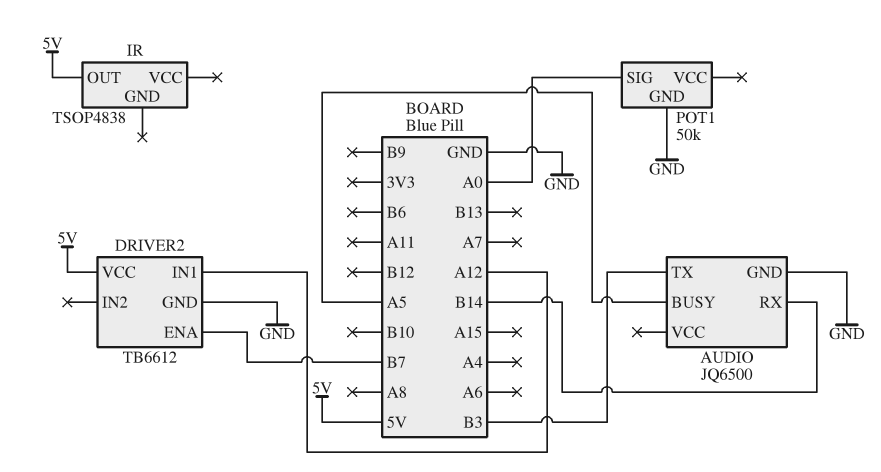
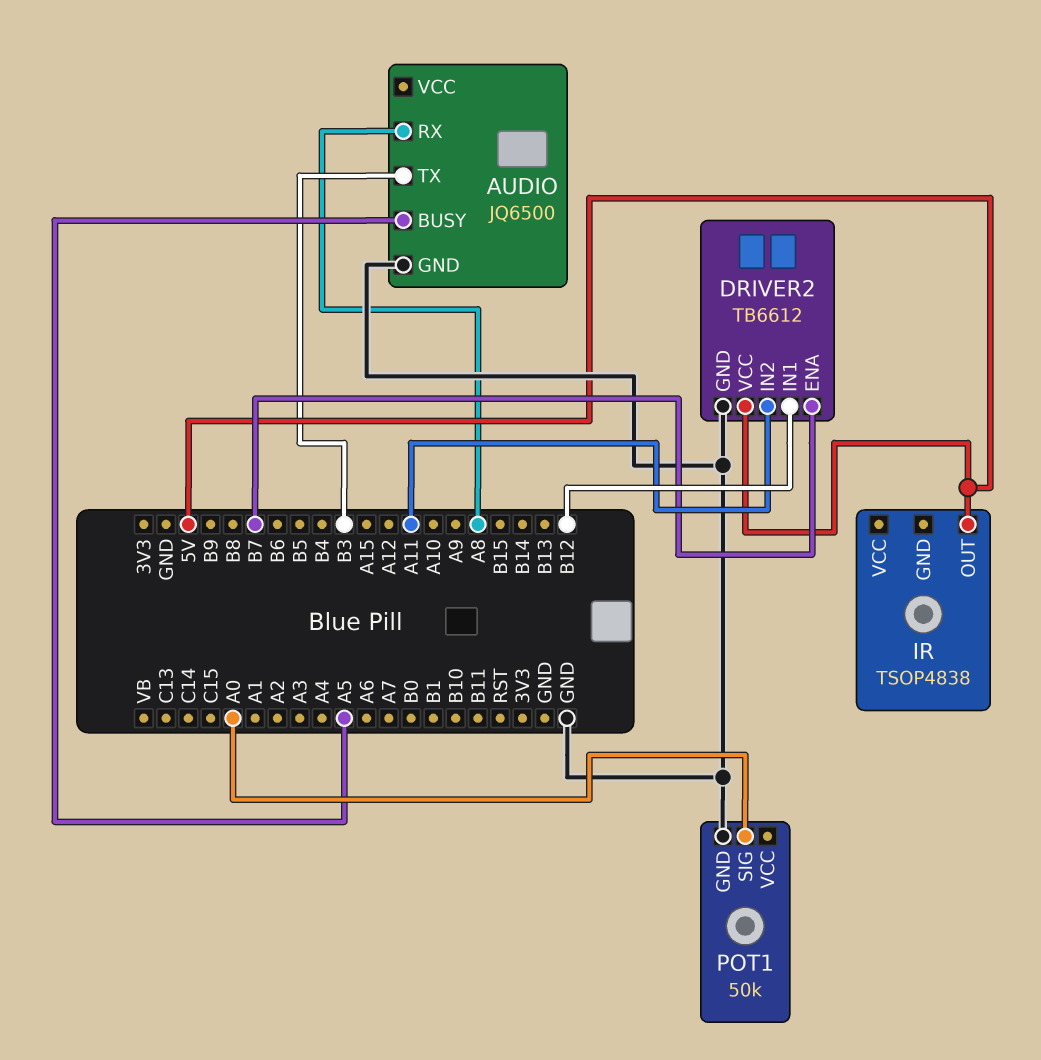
AUDIO pin RX: B14 -> A8
DRIVER2 pin IN1: A12 -> B12
DRIVER2 pin IN2: none -> A11

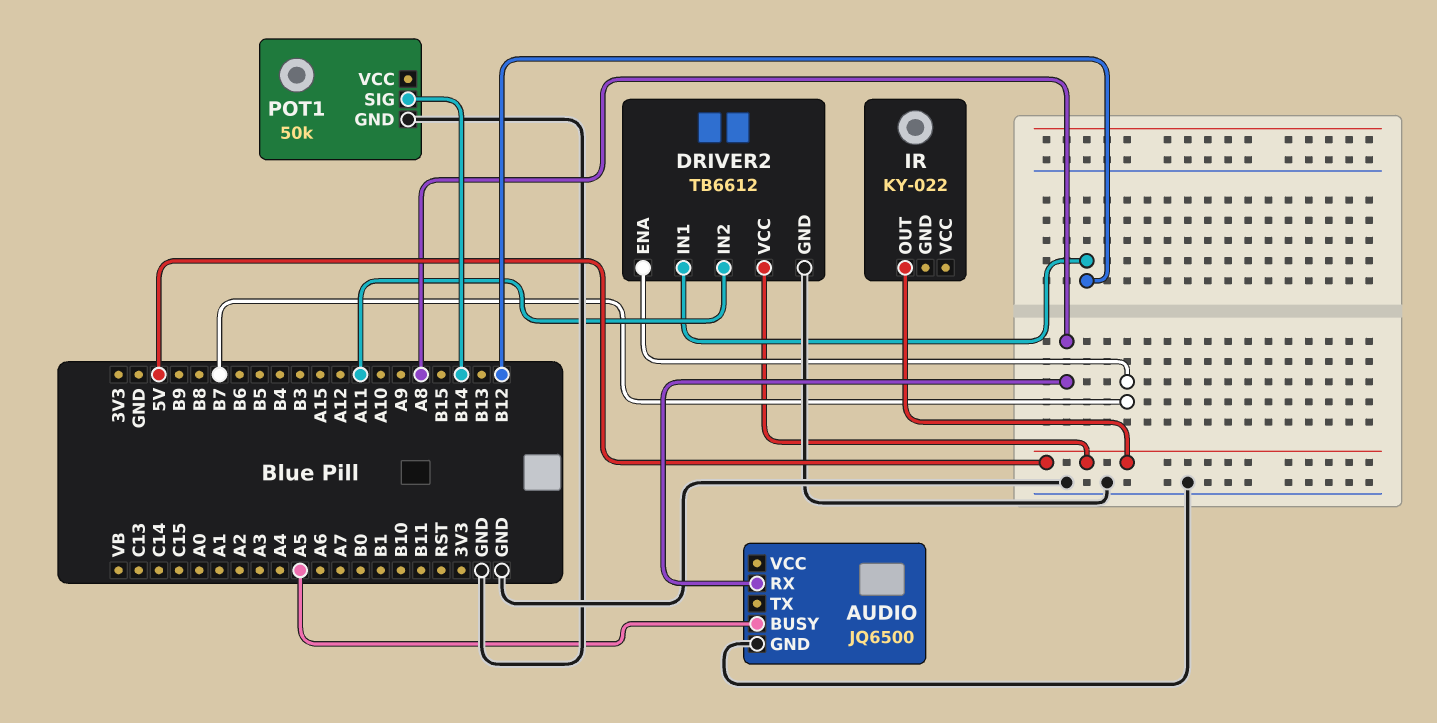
AUDIO pin TX: B3 -> none
IR: TSOP4838 -> KY-022
POT1 pin SIG: A0 -> B14

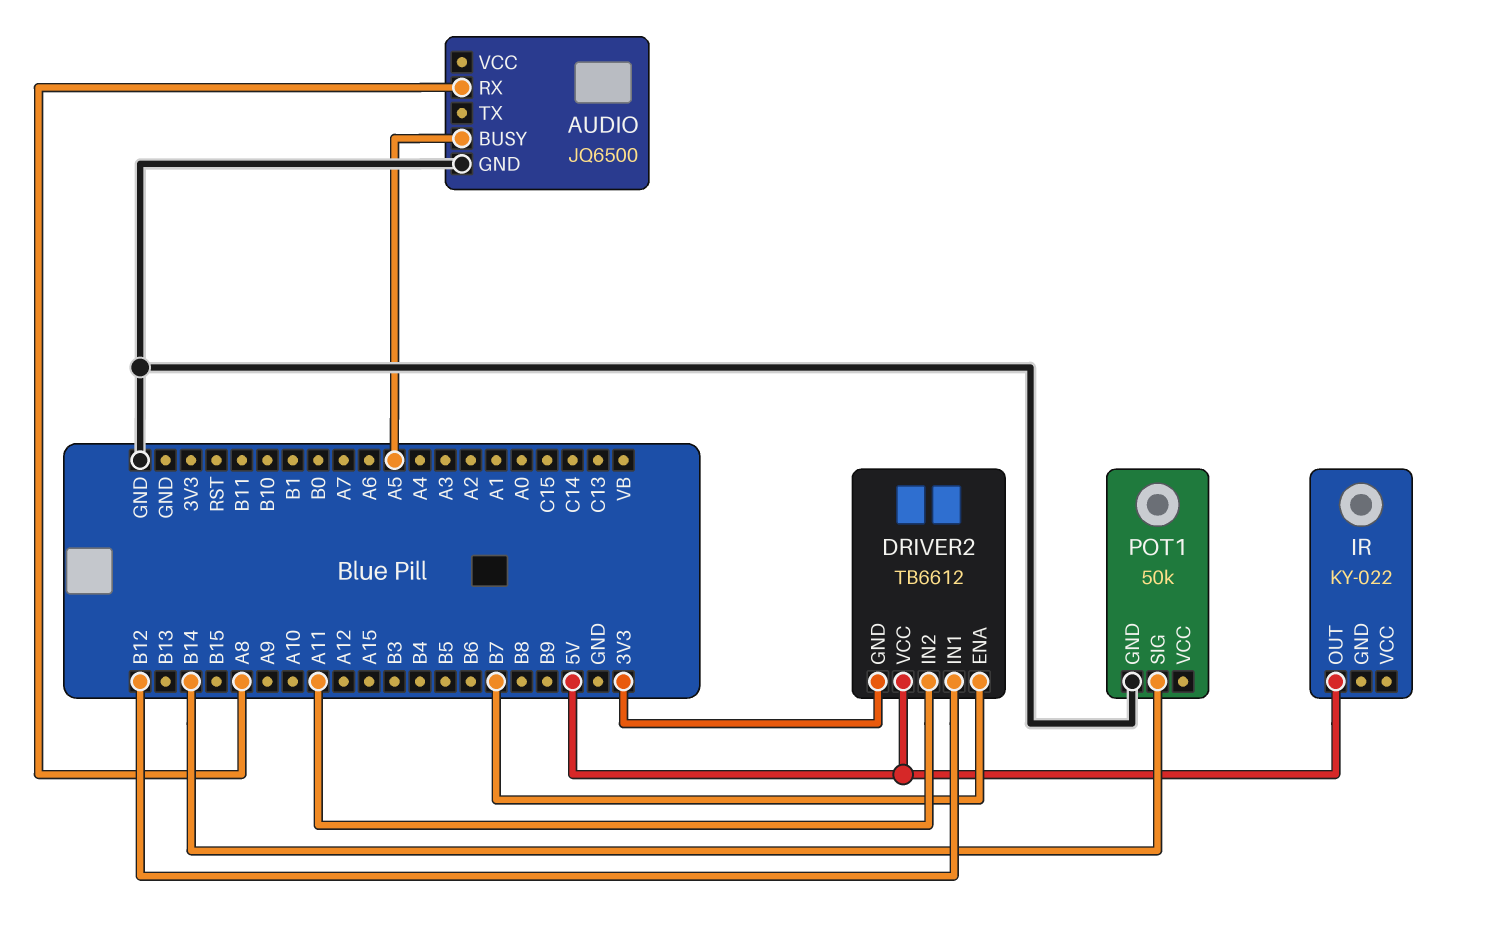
DRIVER2 pin GND: GND -> 3V3

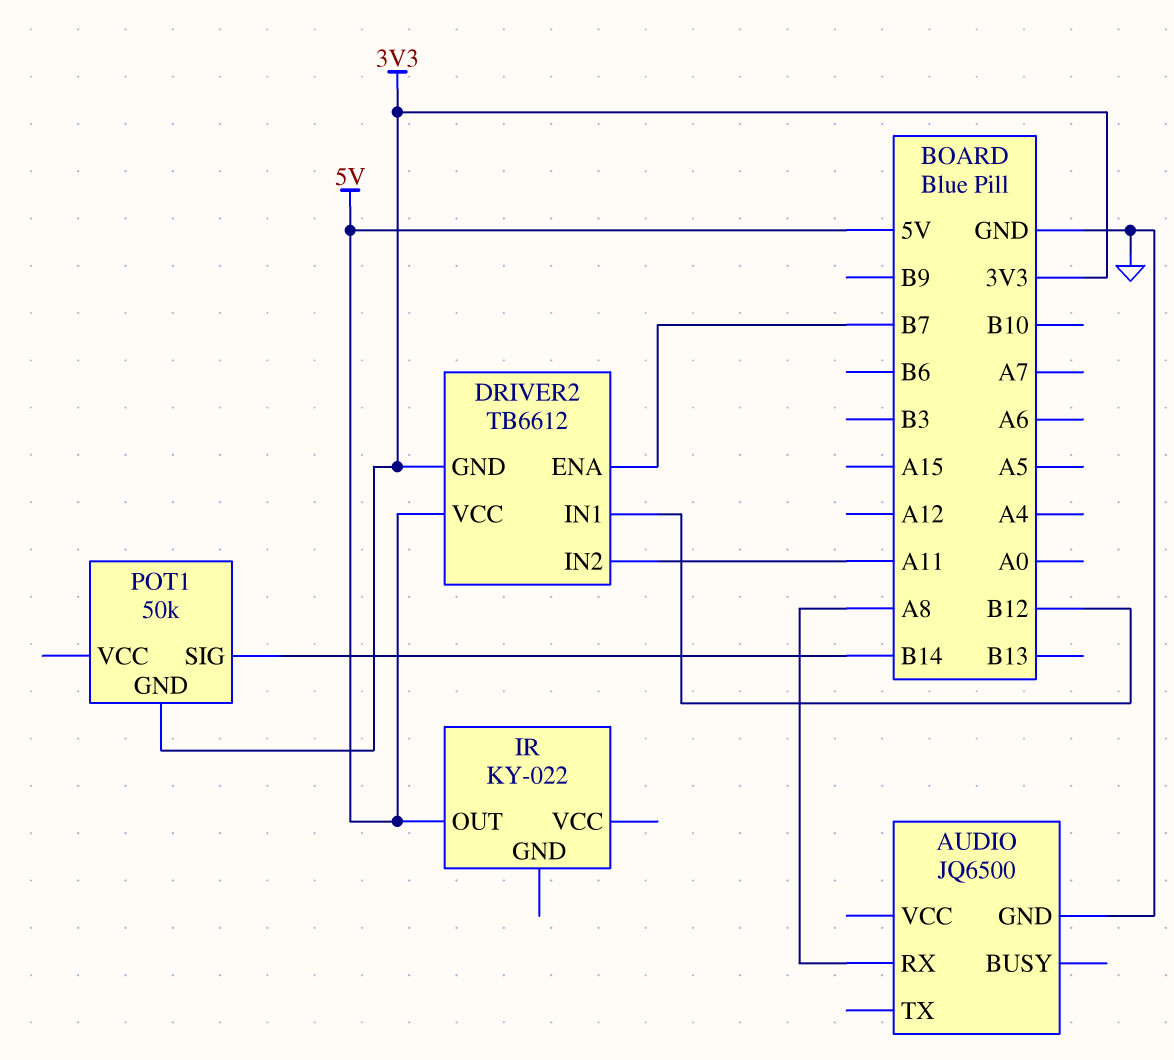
AUDIO pin BUSY: A5 -> none
POT1 pin GND: GND -> 3V3

